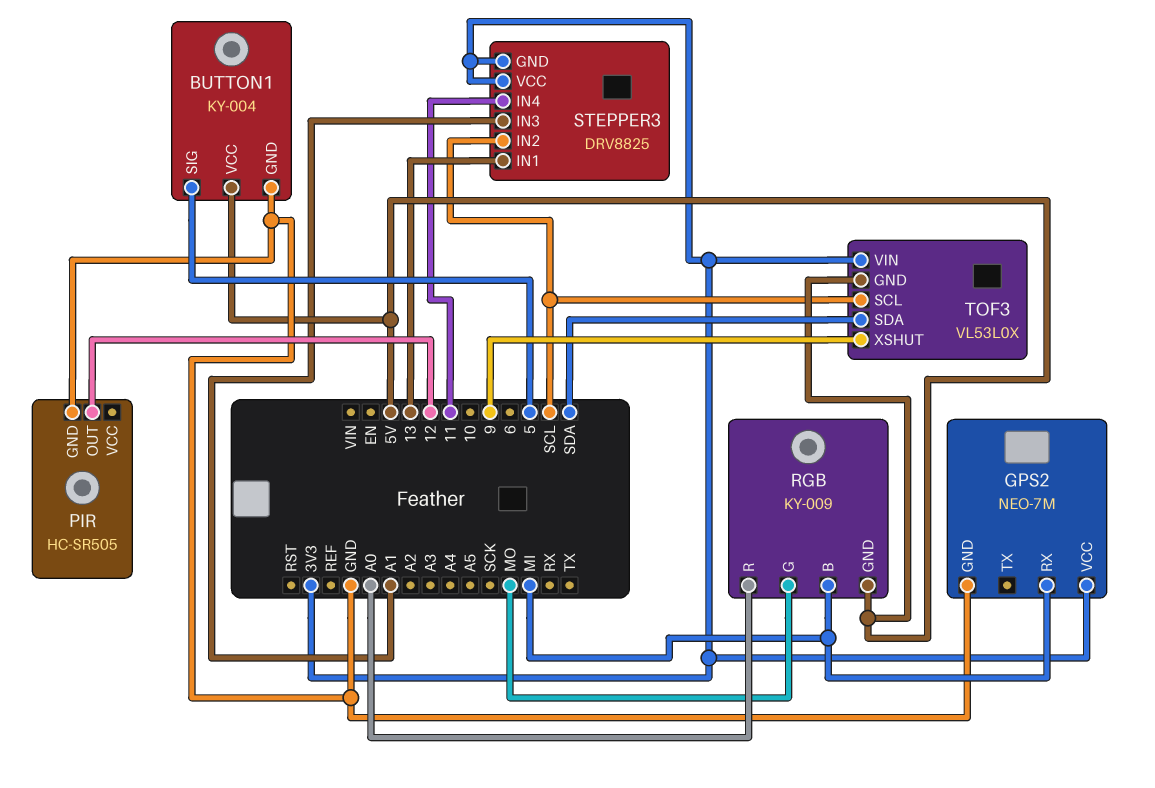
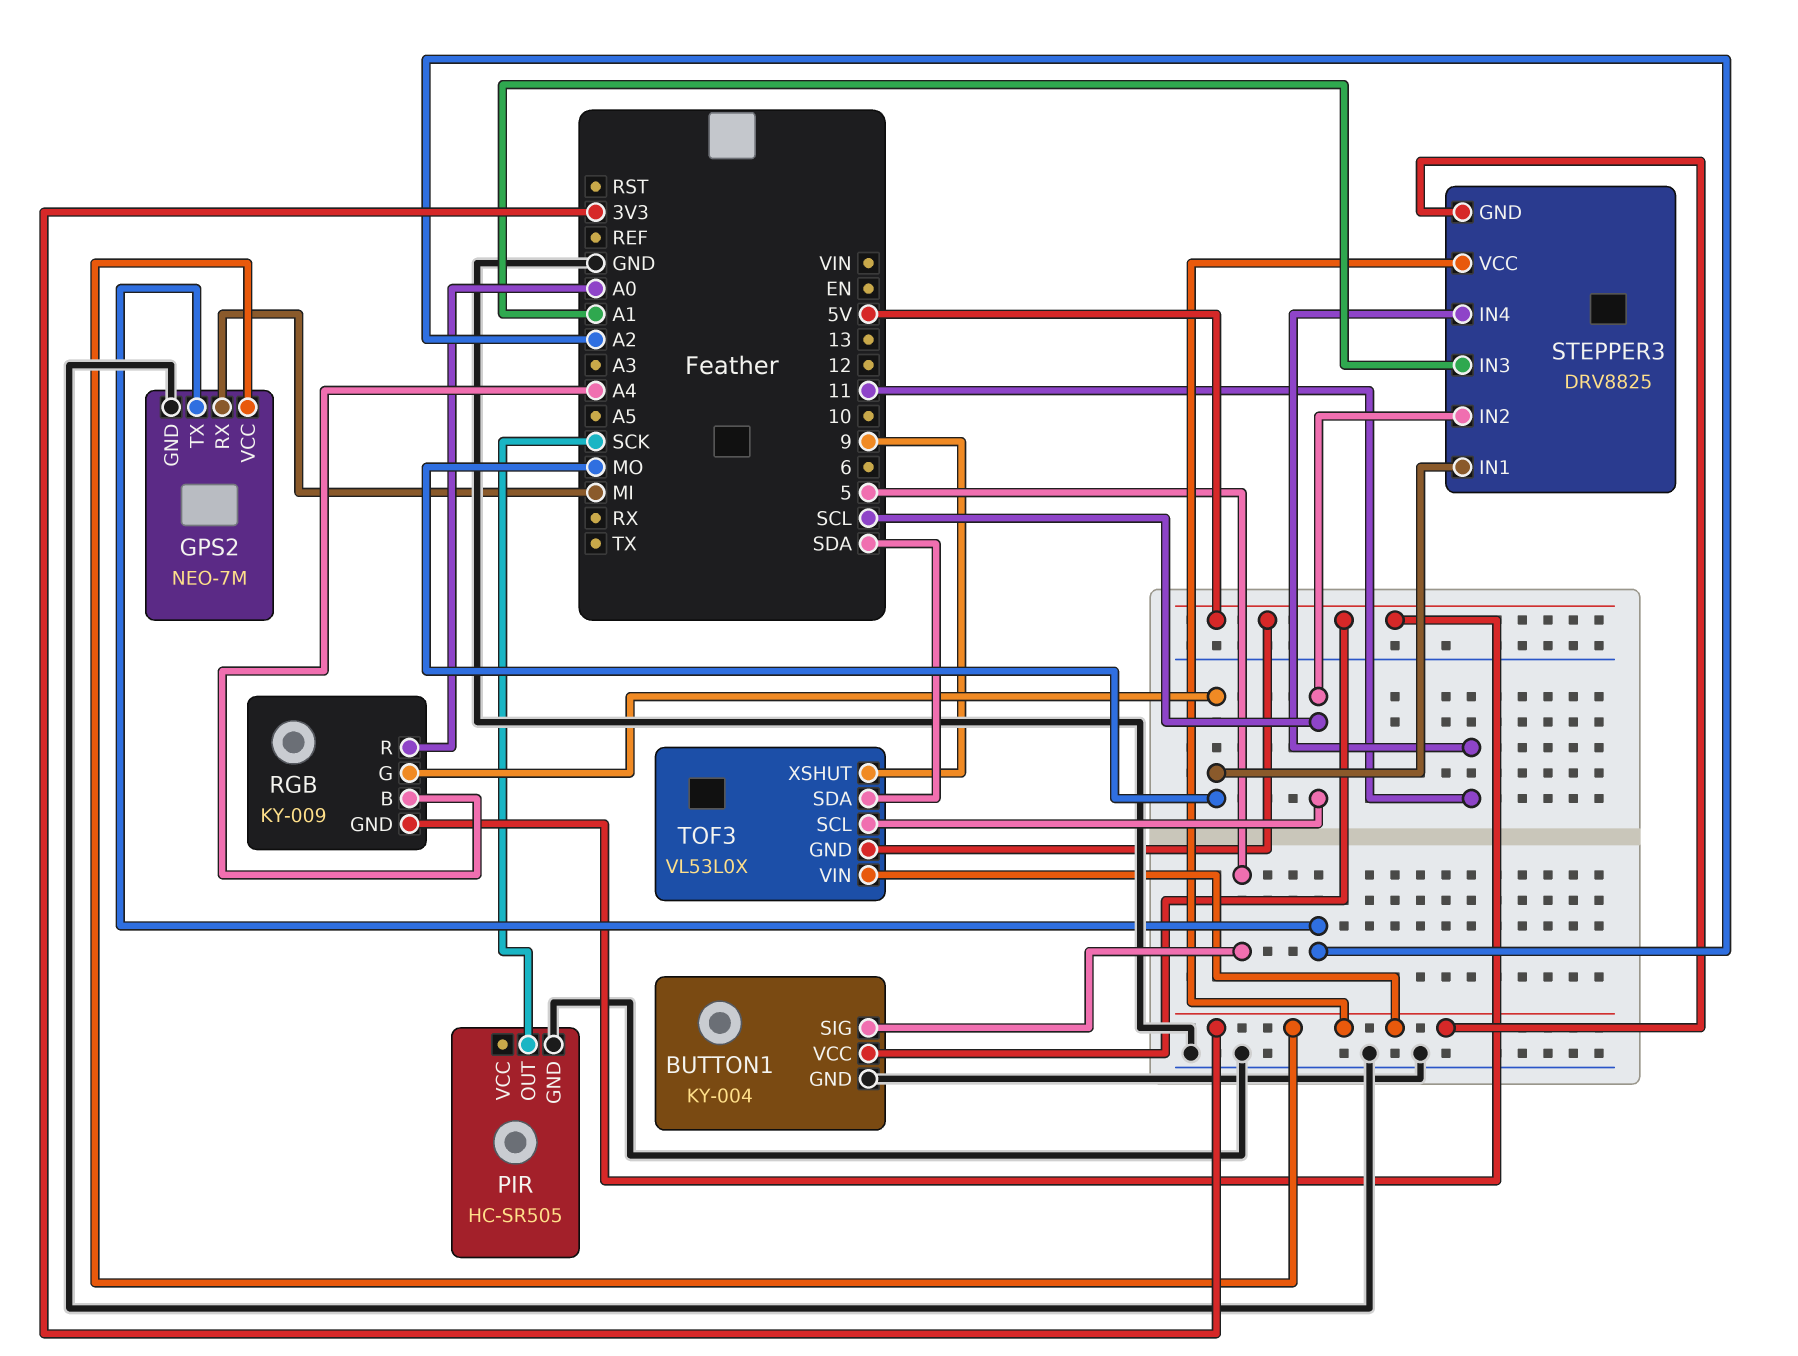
GPS2 pin TX: none -> A2
PIR pin OUT: 12 -> SCK
RGB pin B: MI -> A4
STEPPER3 pin IN1: 13 -> MO

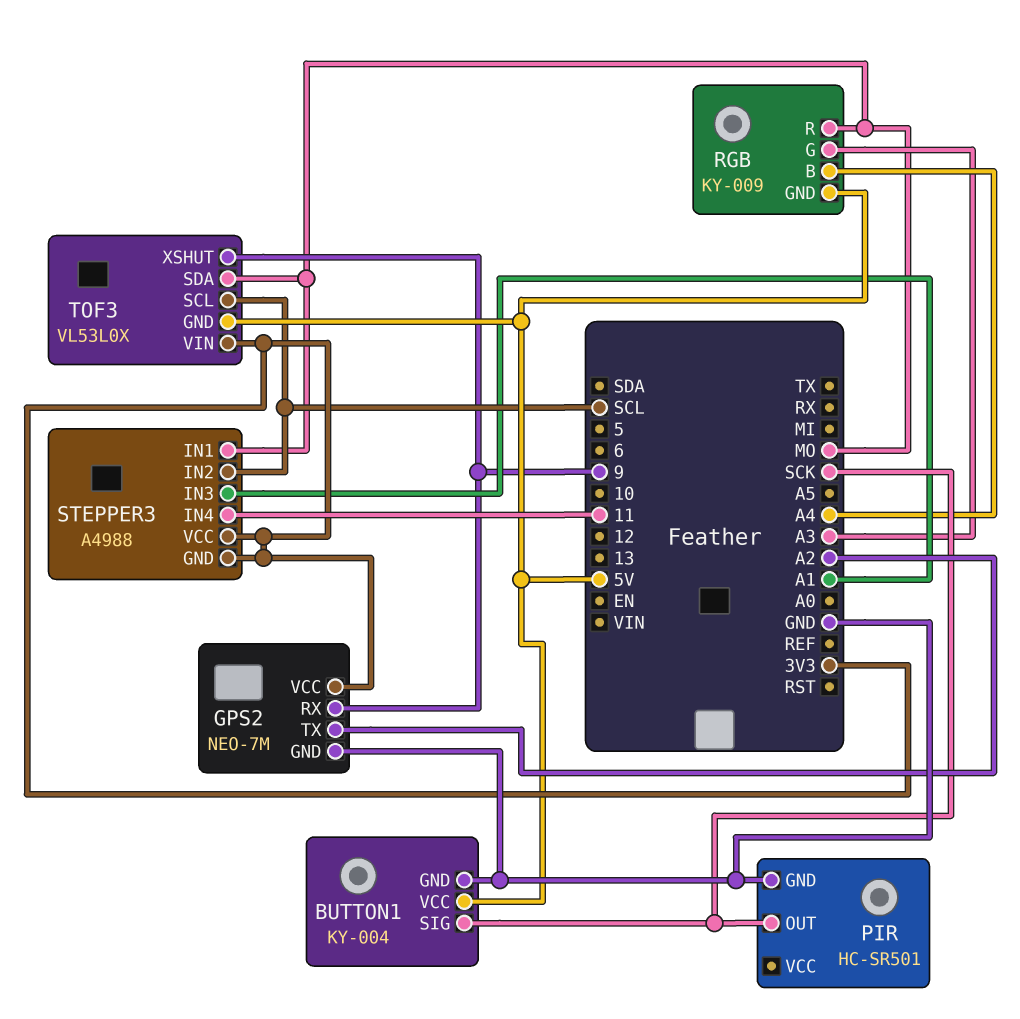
BUTTON1 pin SIG: 5 -> SCK
GPS2 pin RX: MI -> 9
PIR: HC-SR505 -> HC-SR501
RGB pin G: MO -> A3
RGB pin R: A0 -> MO
STEPPER3: DRV8825 -> A4988
TOF3 pin SDA: SDA -> MO

